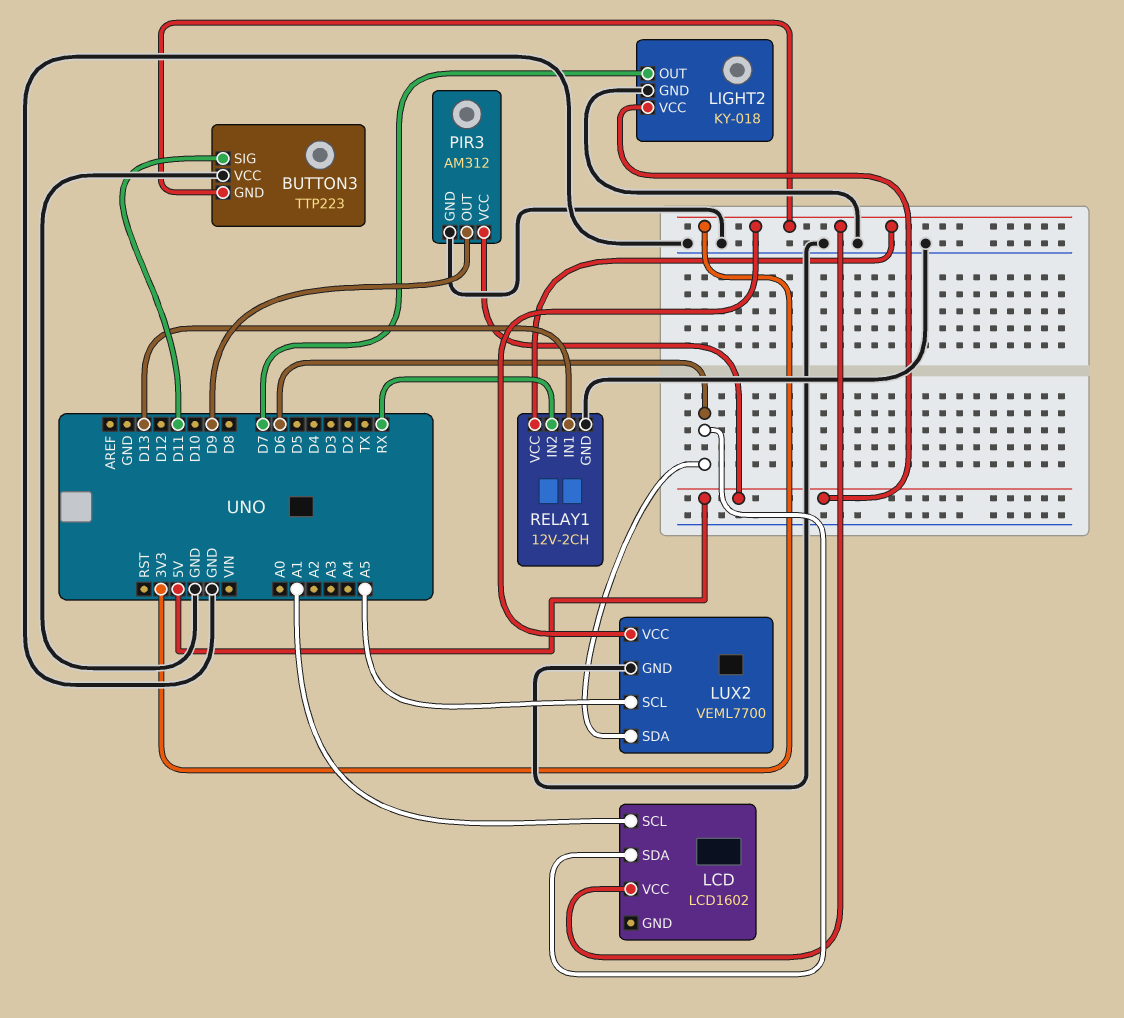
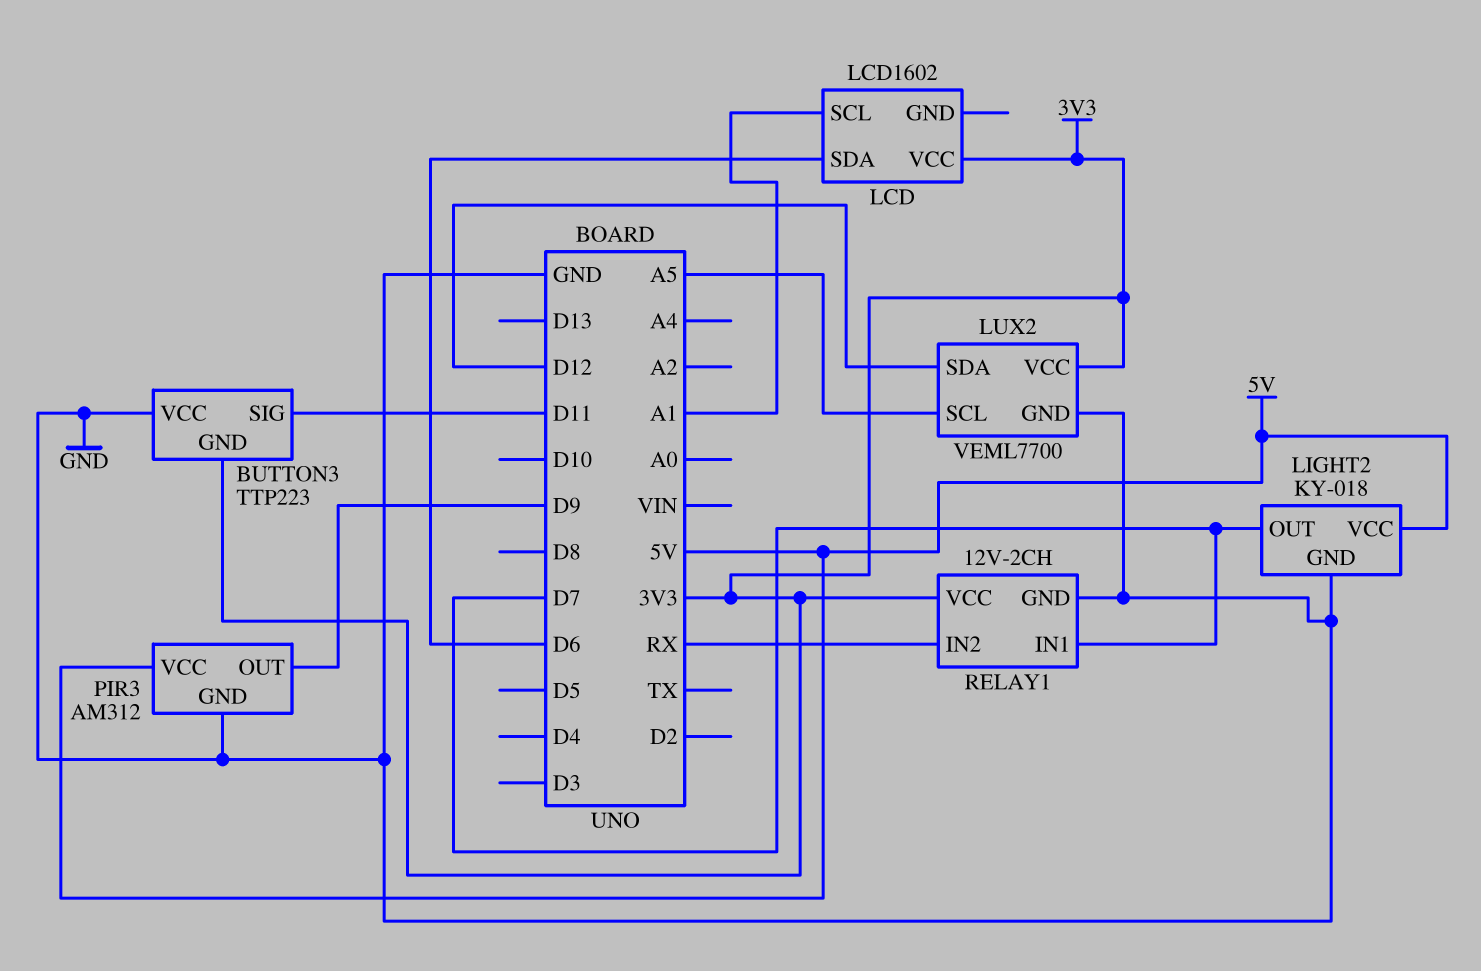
LUX2 pin SDA: D6 -> D12
RELAY1 pin IN1: D13 -> D7

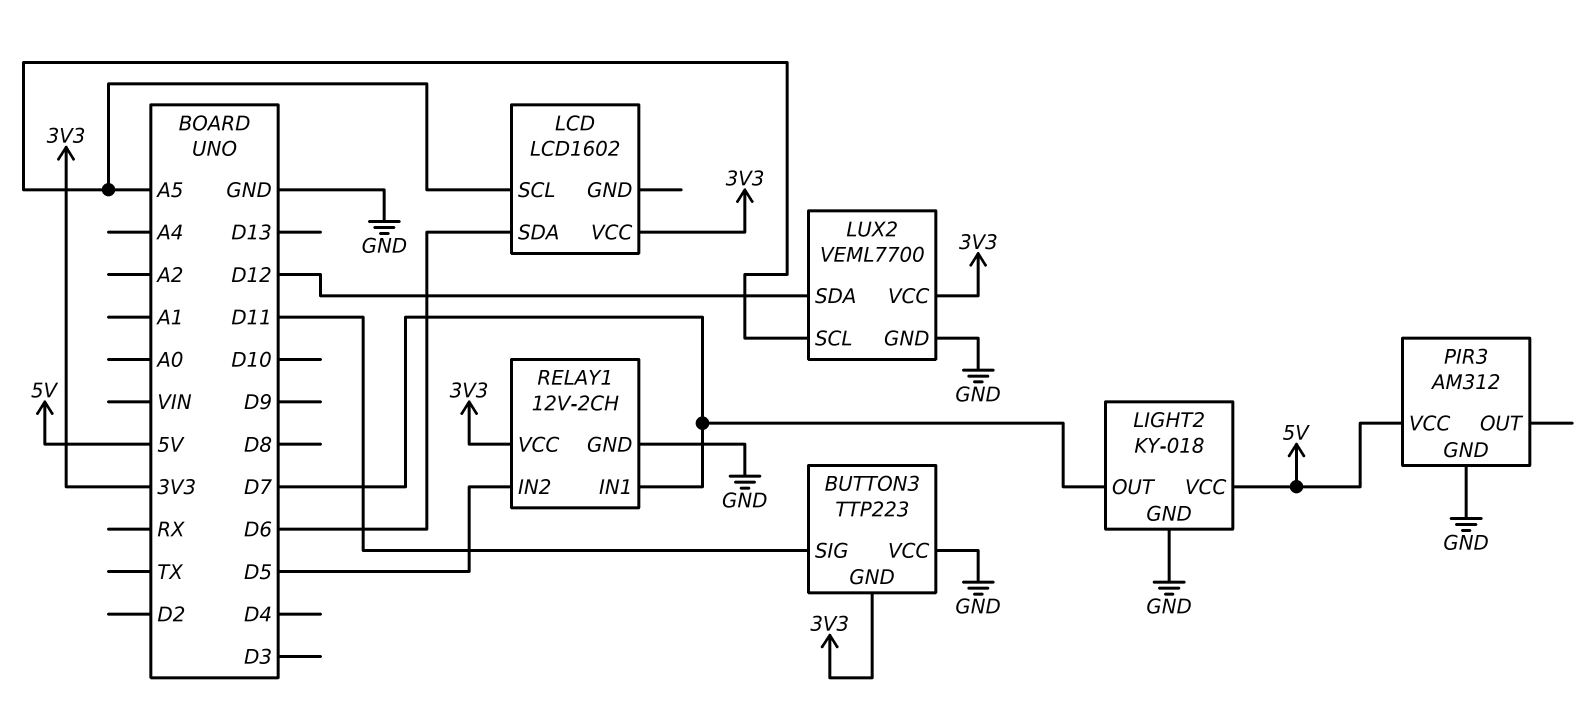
LCD pin SCL: A1 -> A5
PIR3 pin OUT: D9 -> none
RELAY1 pin IN2: RX -> D5

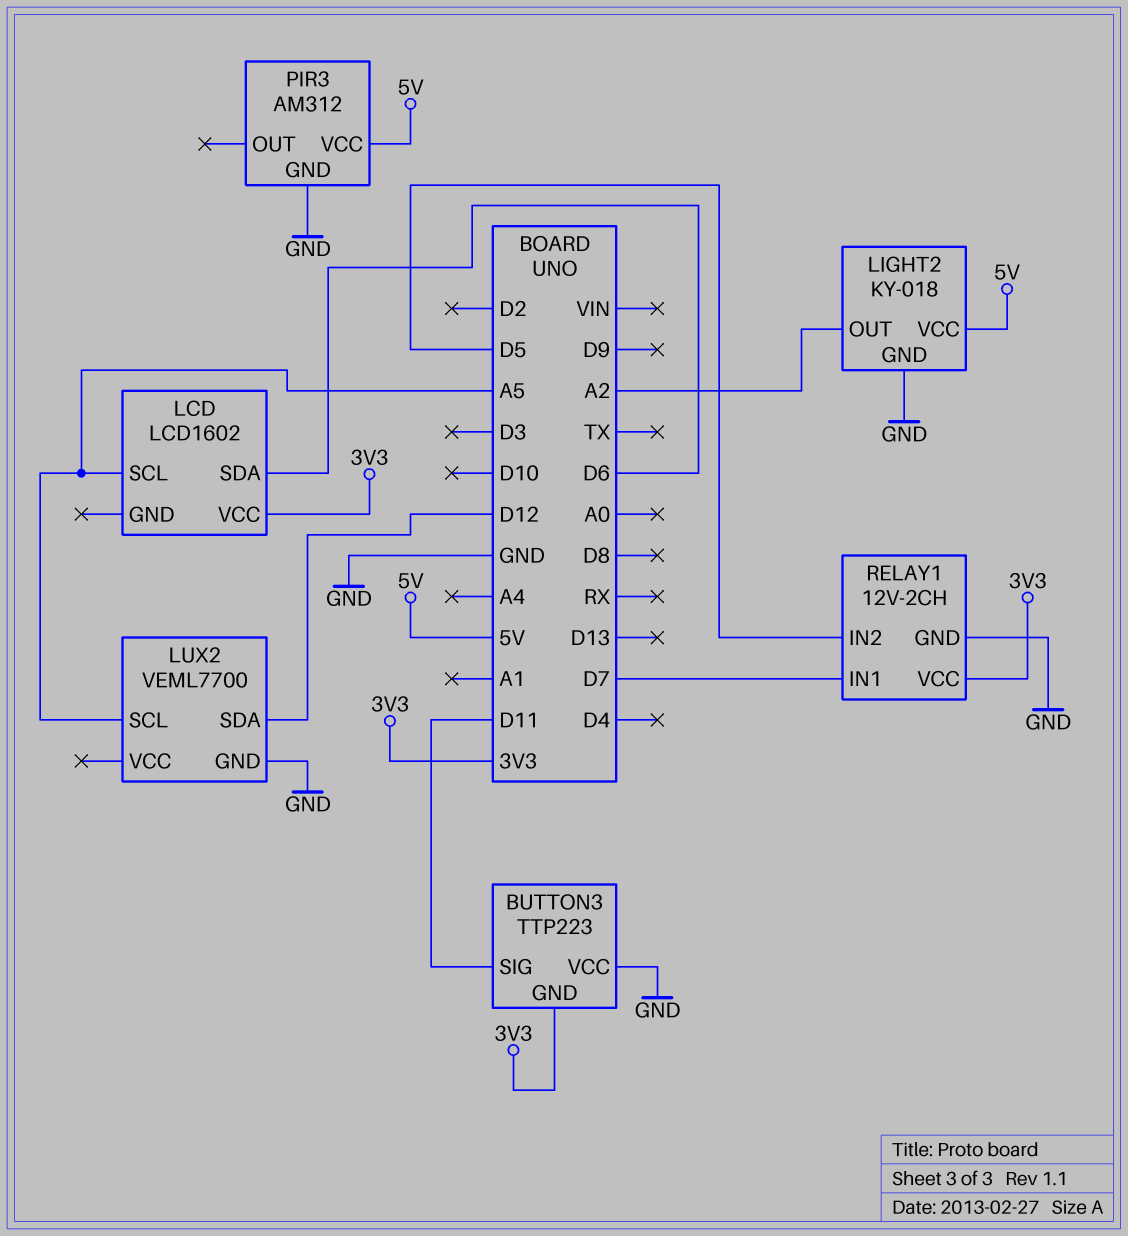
LIGHT2 pin OUT: D7 -> A2
LUX2 pin VCC: 3V3 -> none

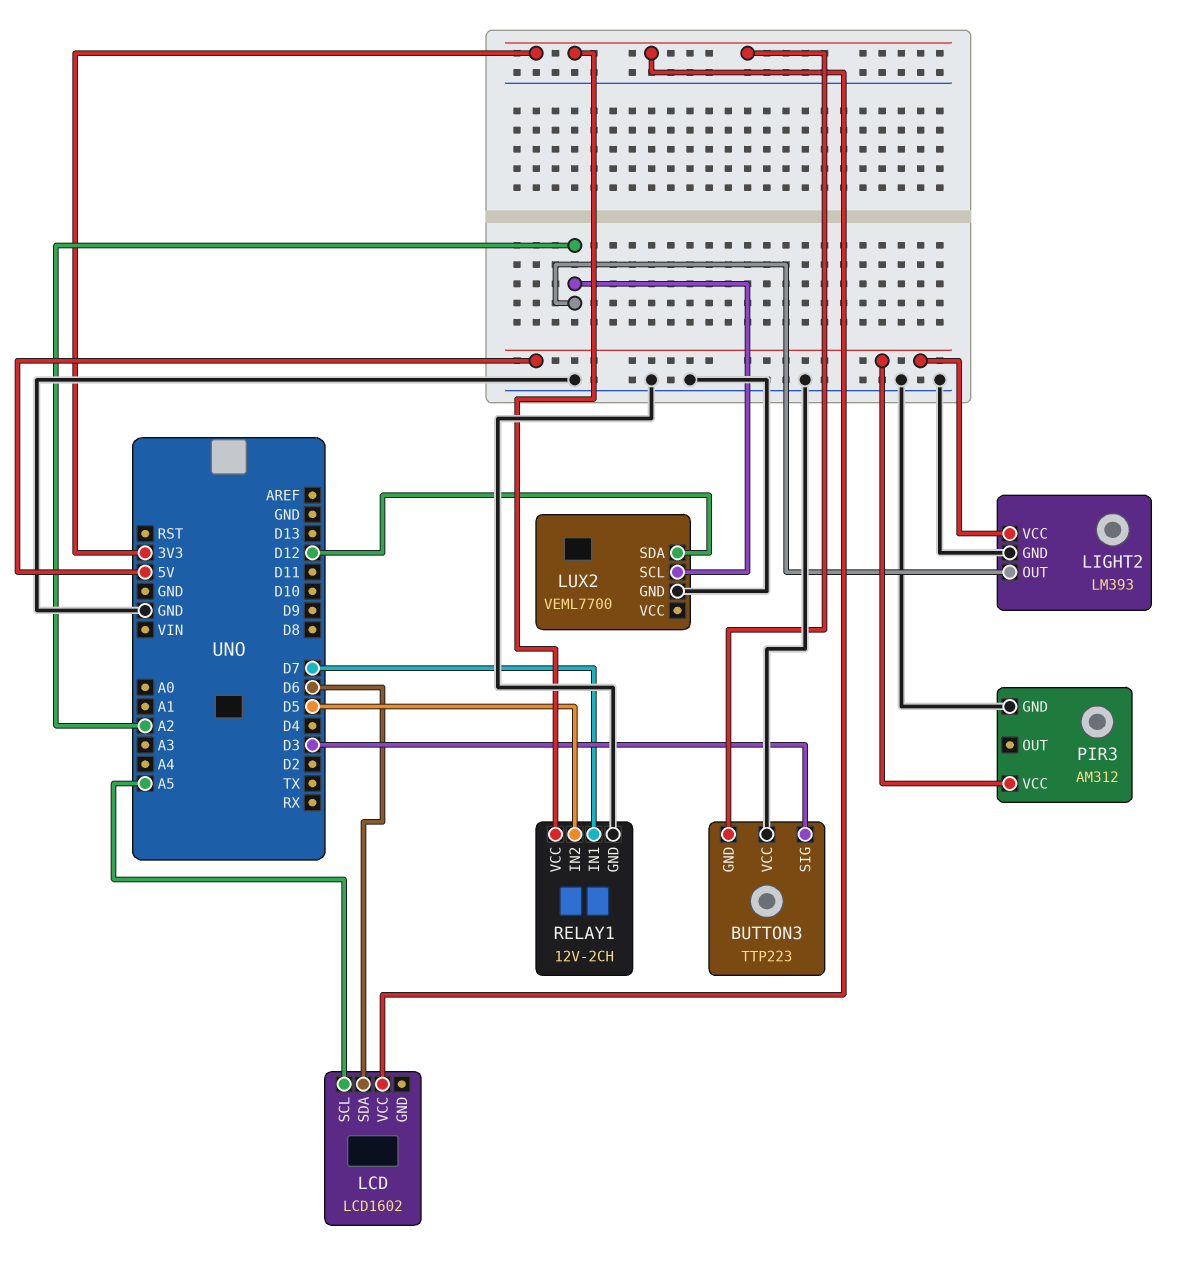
BUTTON3 pin SIG: D11 -> D3
LIGHT2: KY-018 -> LM393
LUX2 pin SCL: A5 -> A2

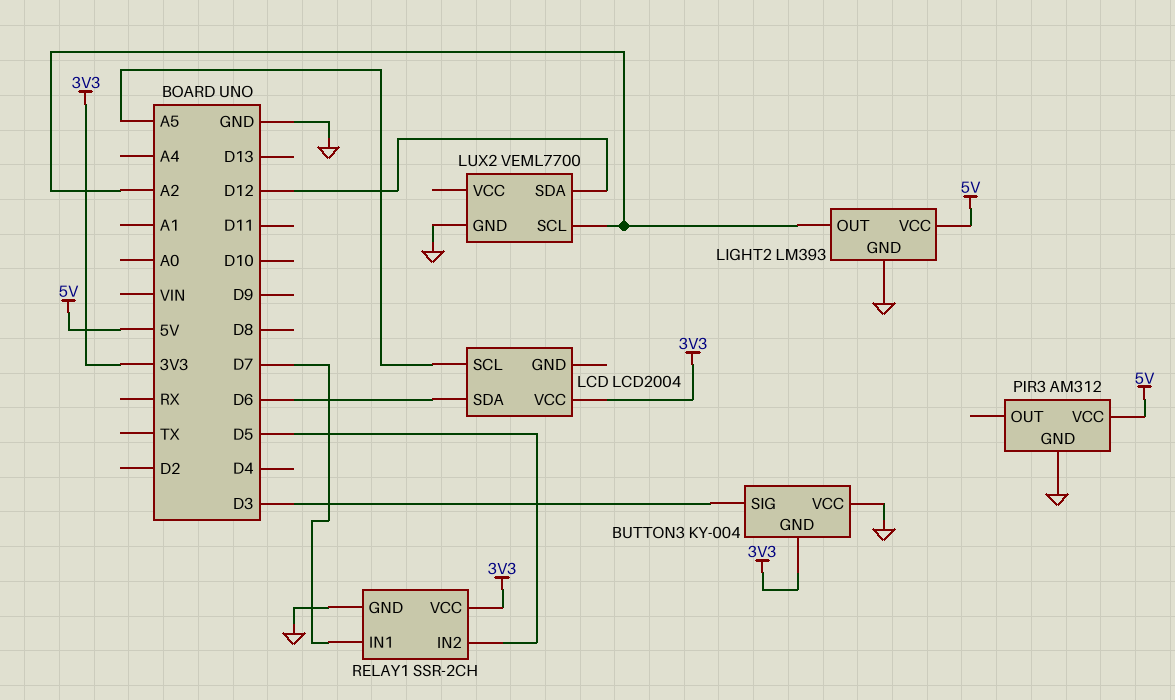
BUTTON3: TTP223 -> KY-004
LCD: LCD1602 -> LCD2004
RELAY1: 12V-2CH -> SSR-2CH

